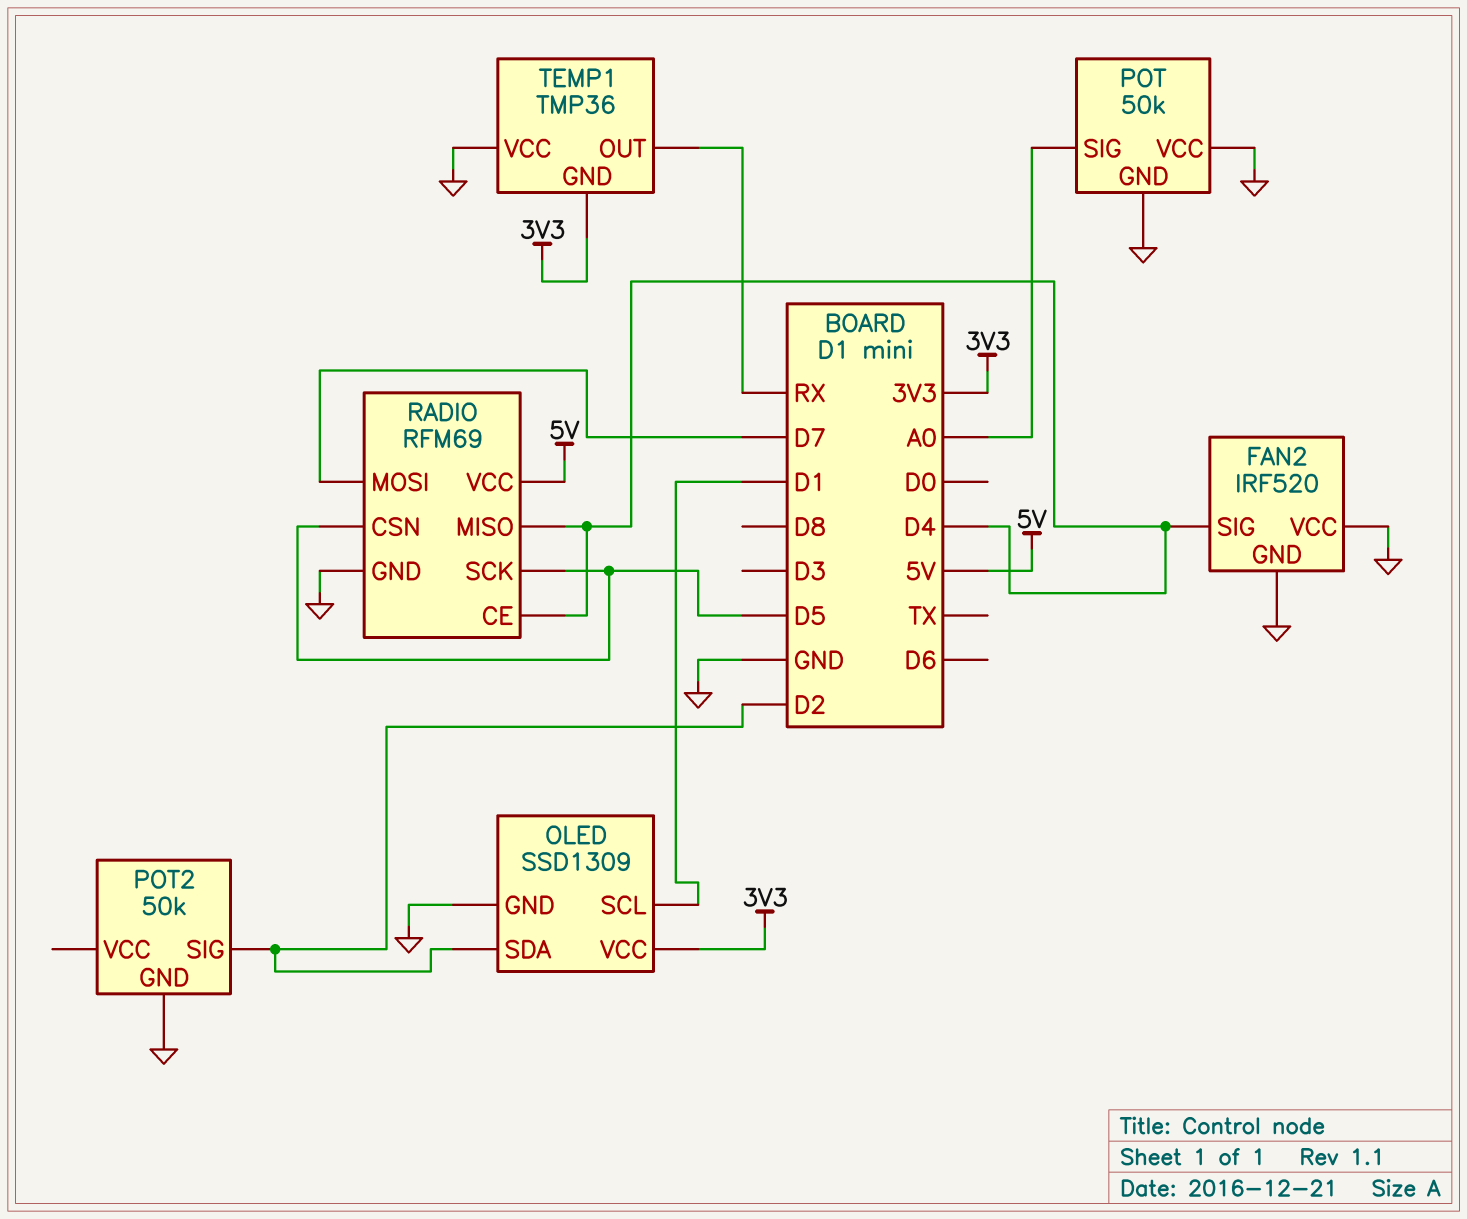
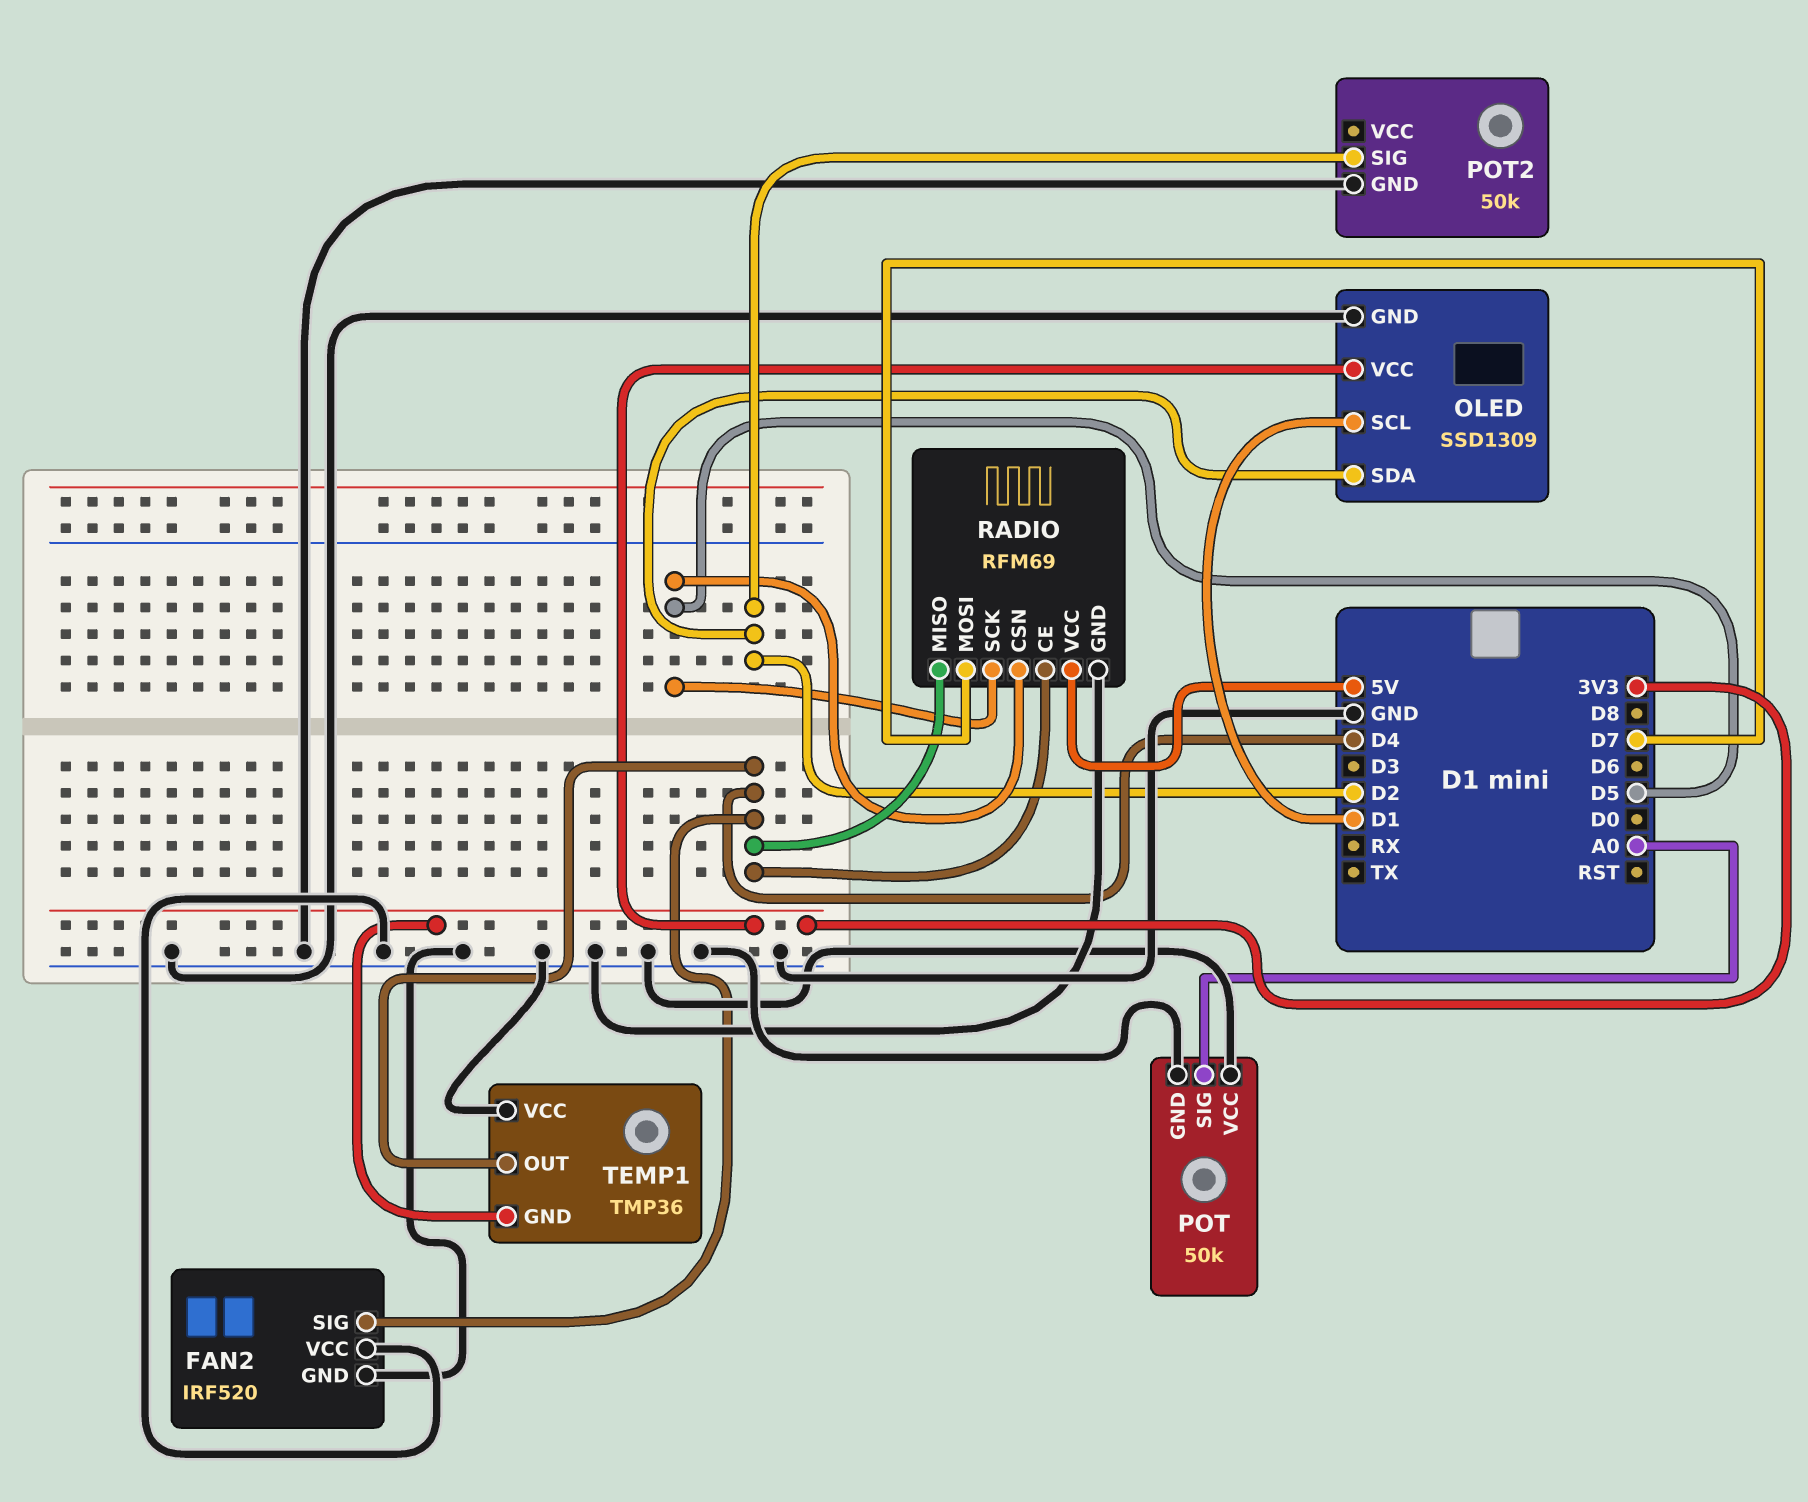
TEMP1 pin OUT: RX -> D4

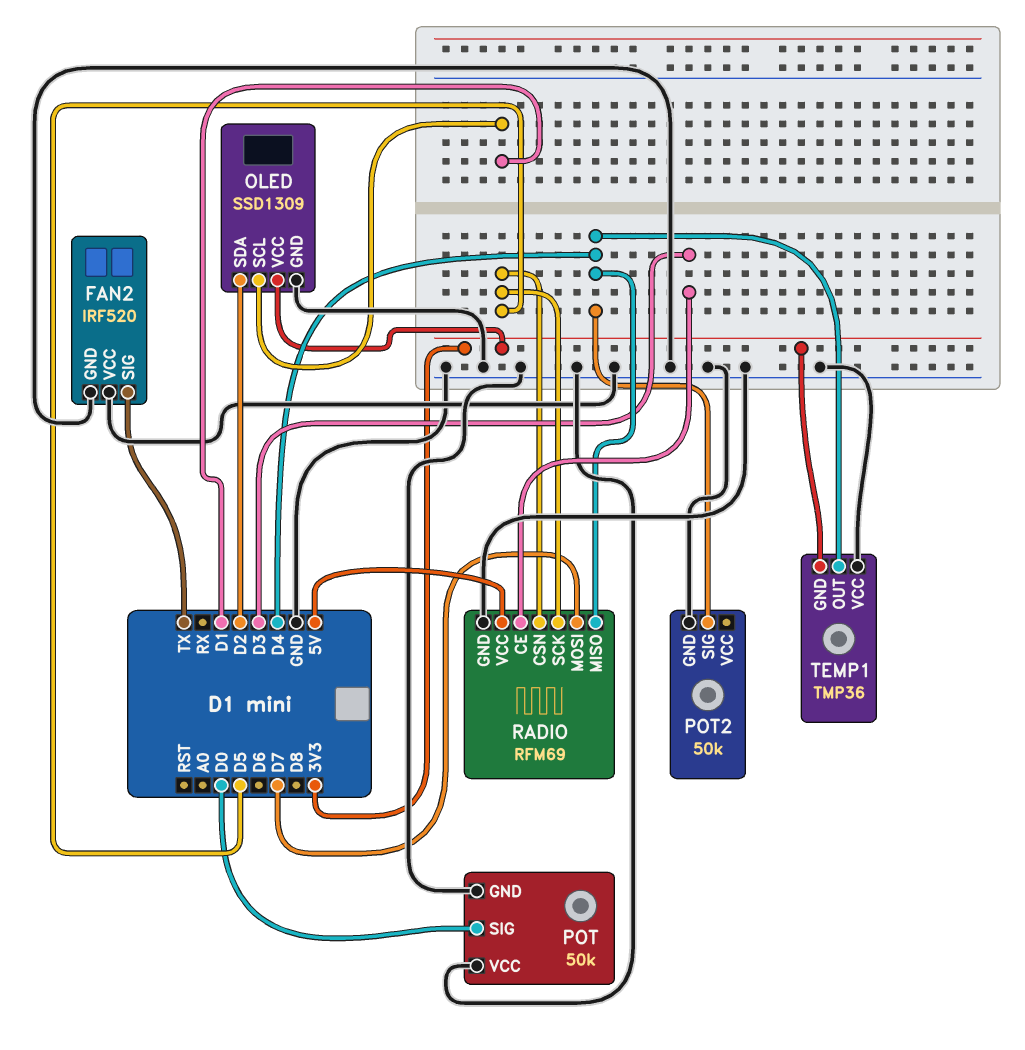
FAN2 pin SIG: D4 -> TX
POT pin SIG: A0 -> D0
POT2 pin SIG: D2 -> D4
RADIO pin CE: D4 -> D3

